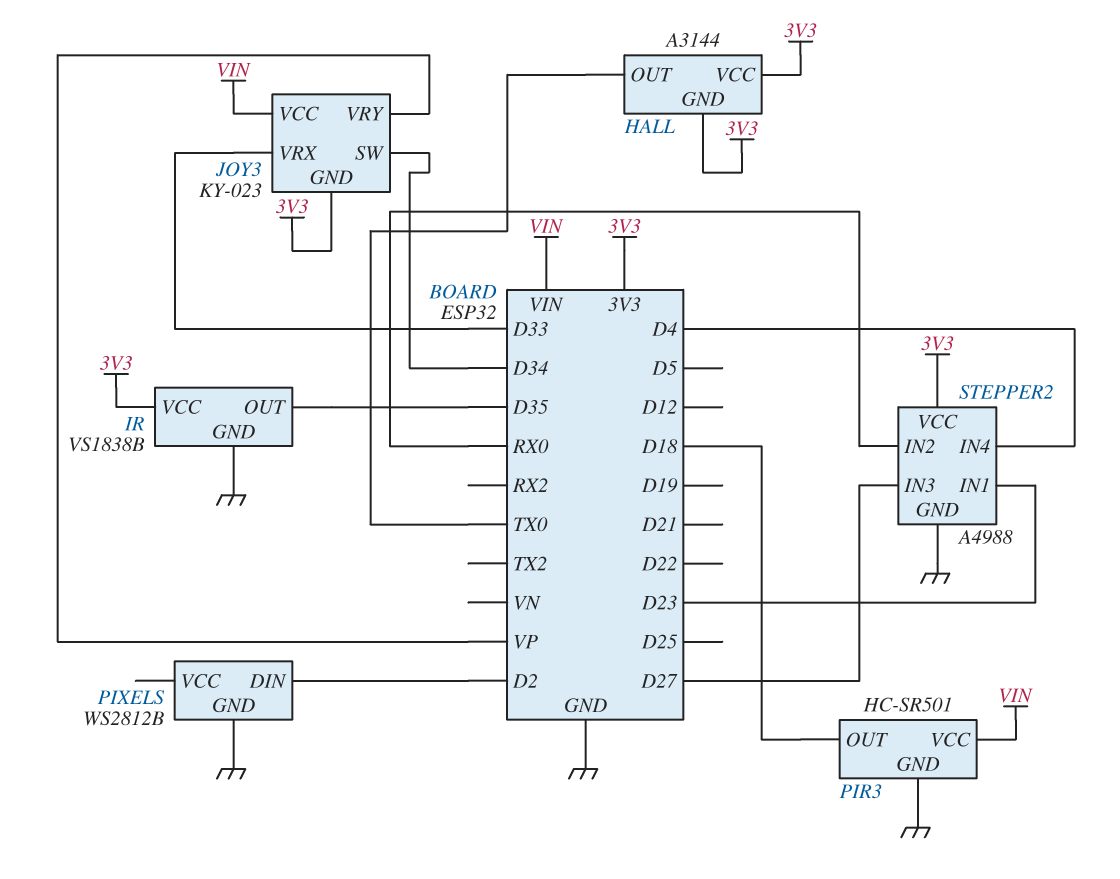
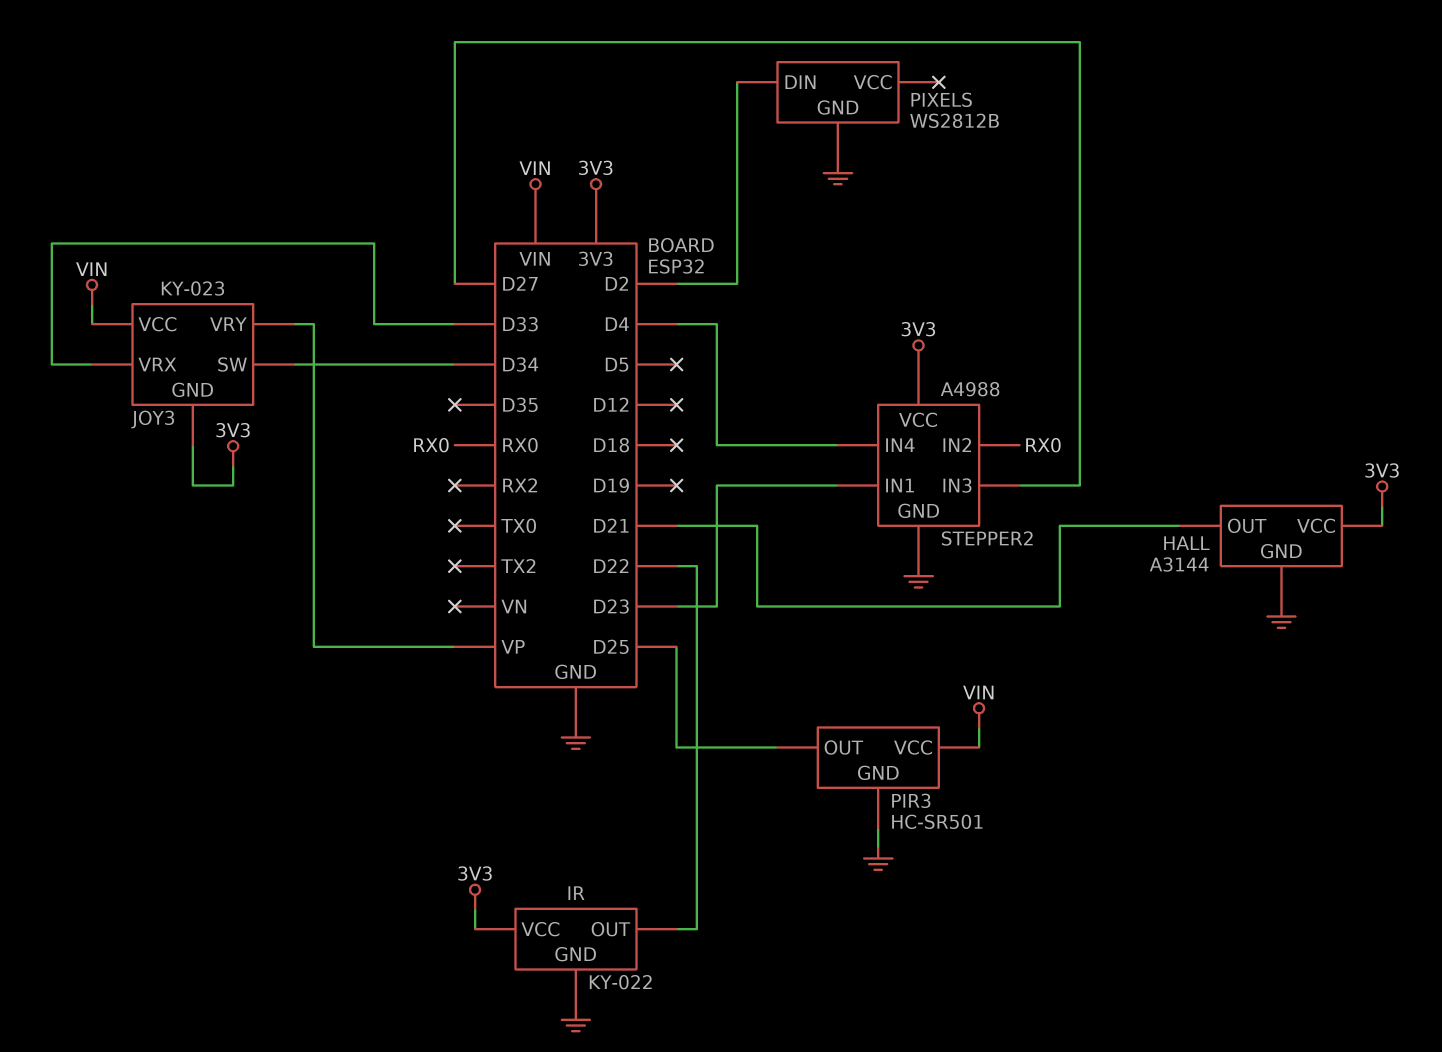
HALL pin GND: 3V3 -> GND
HALL pin OUT: TX0 -> D21
IR: VS1838B -> KY-022
IR pin OUT: D35 -> D22
PIR3 pin OUT: D18 -> D25

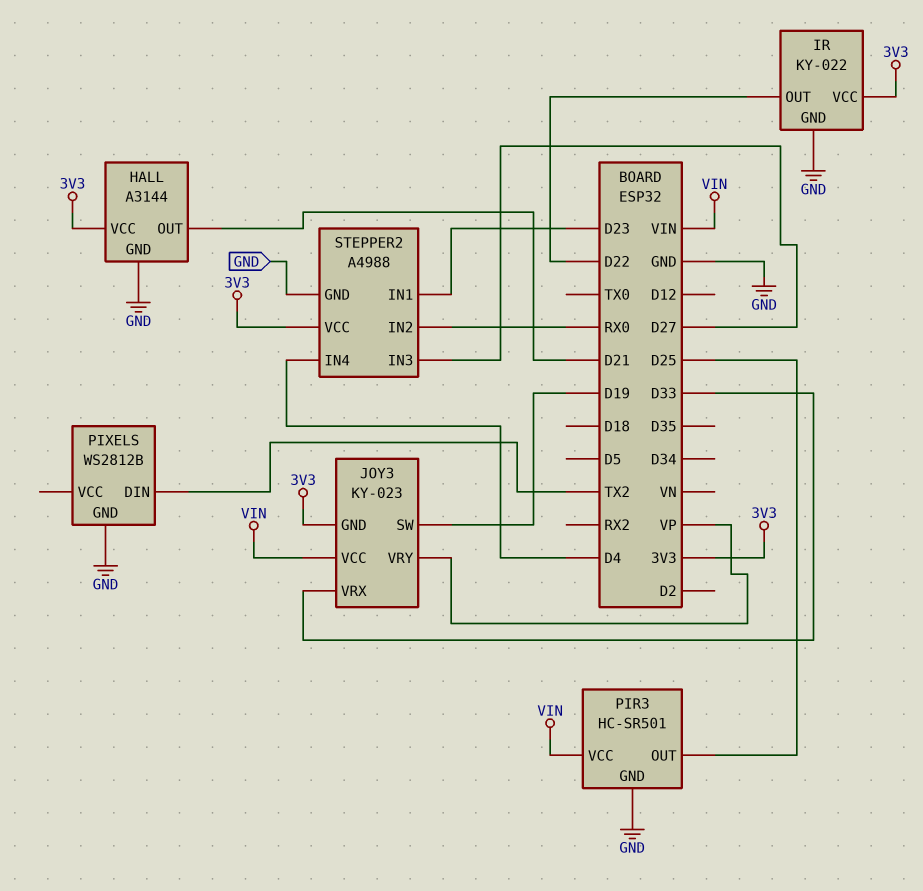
JOY3 pin SW: D34 -> D19
PIXELS pin DIN: D2 -> TX2

